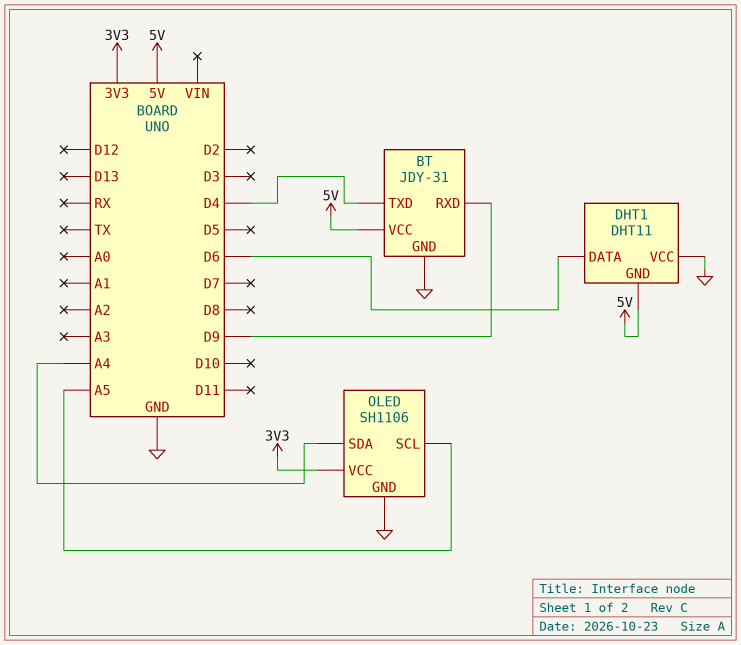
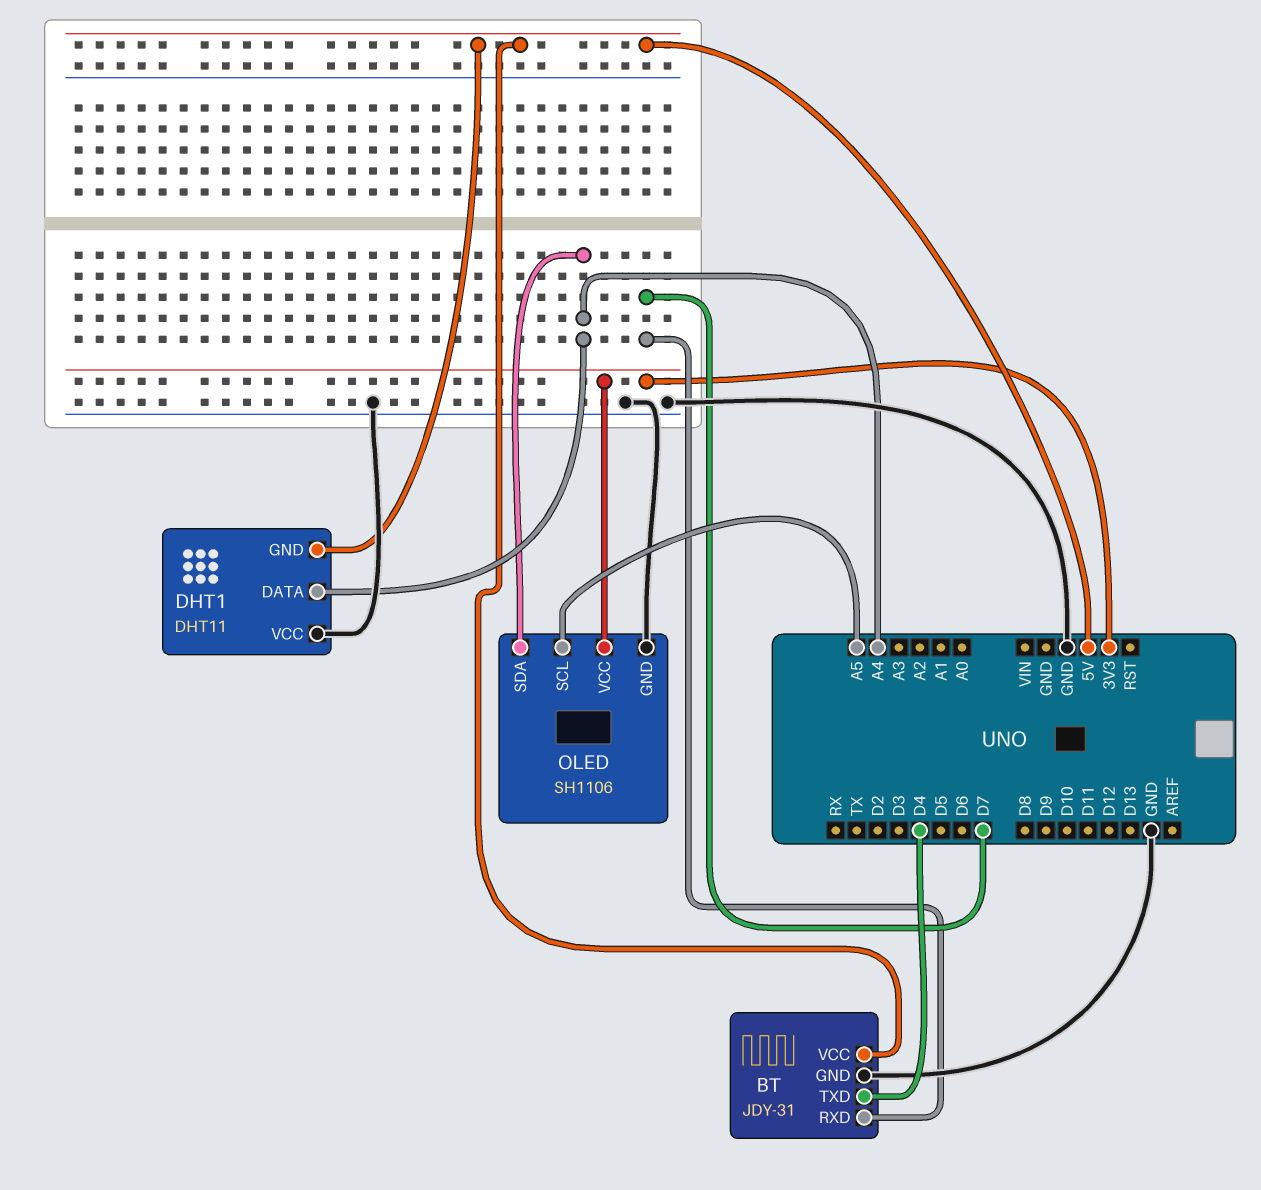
BT pin RXD: D9 -> D7
DHT1 pin DATA: D6 -> A4

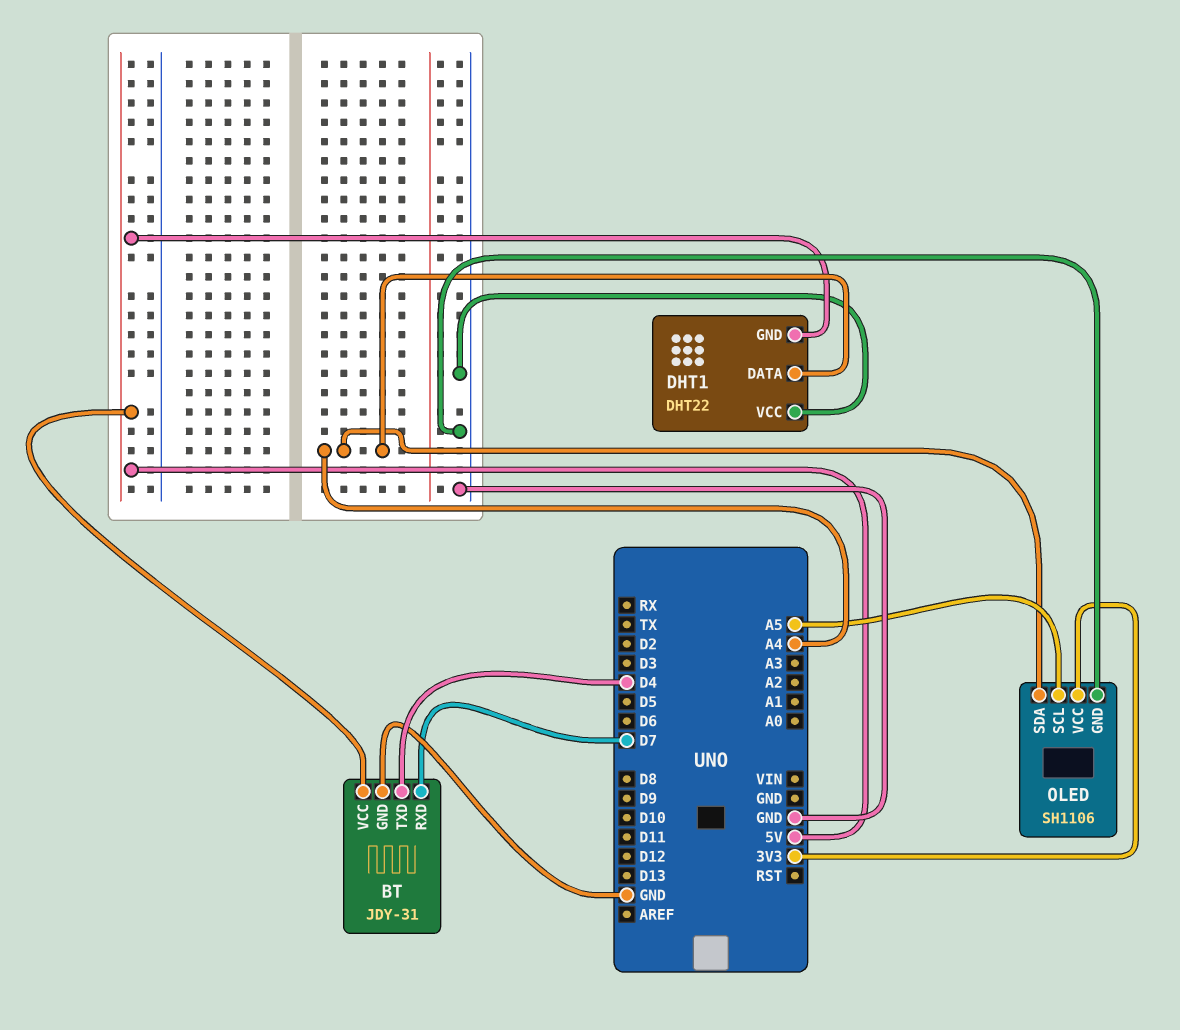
DHT1: DHT11 -> DHT22

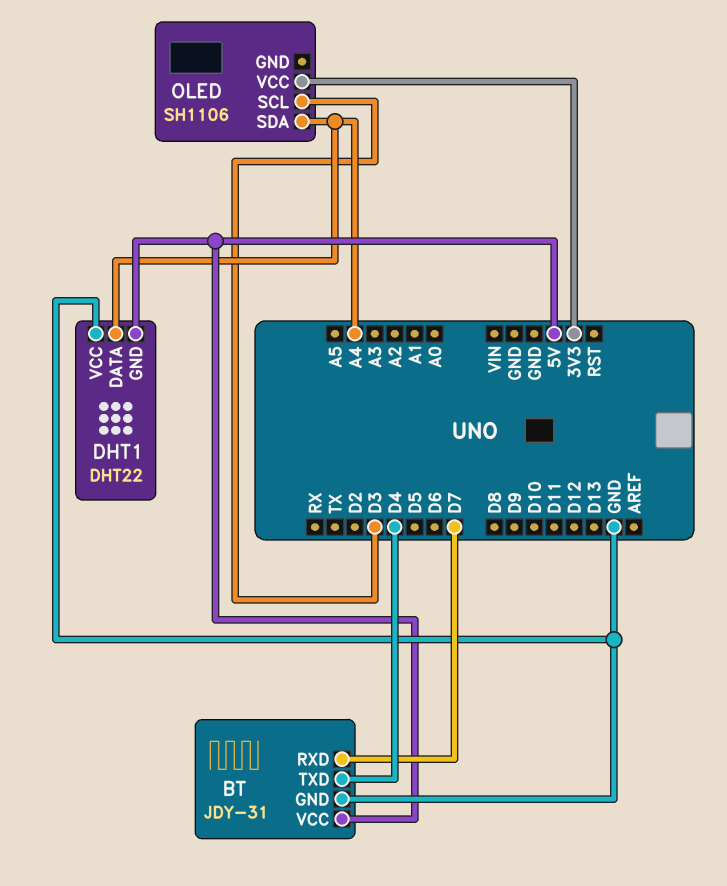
OLED pin GND: GND -> none
OLED pin SCL: A5 -> D3

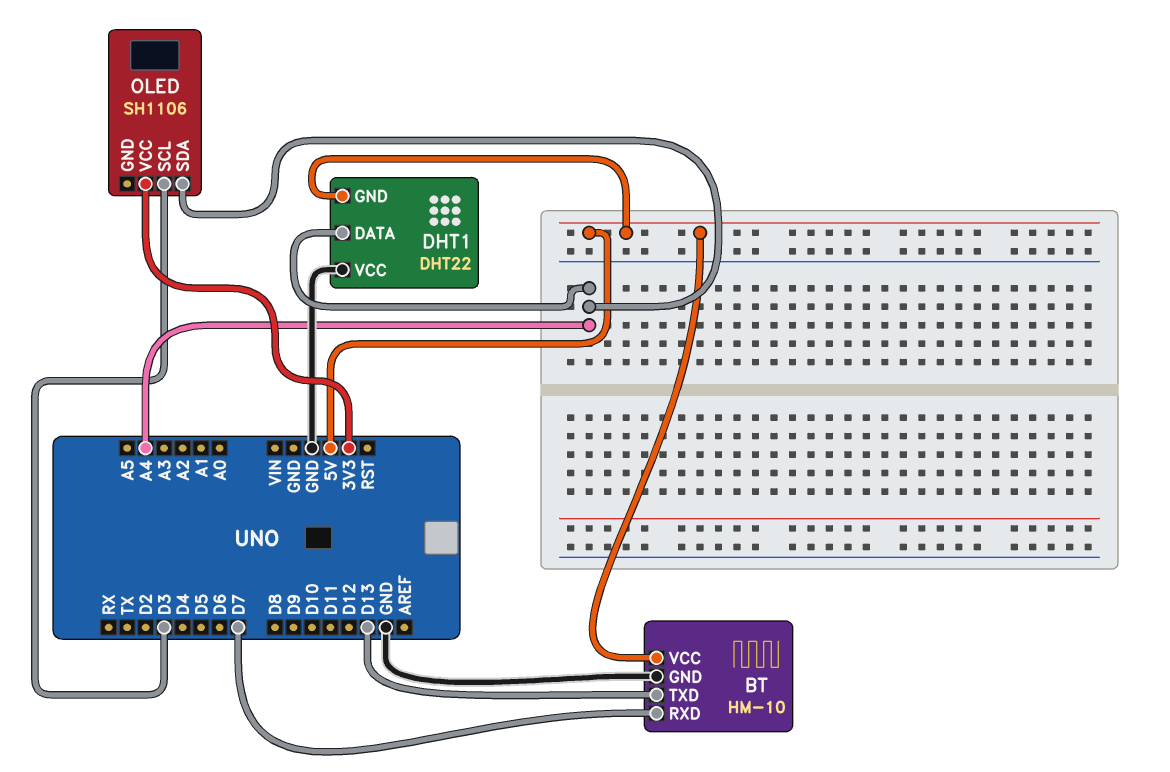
BT: JDY-31 -> HM-10
BT pin TXD: D4 -> D13

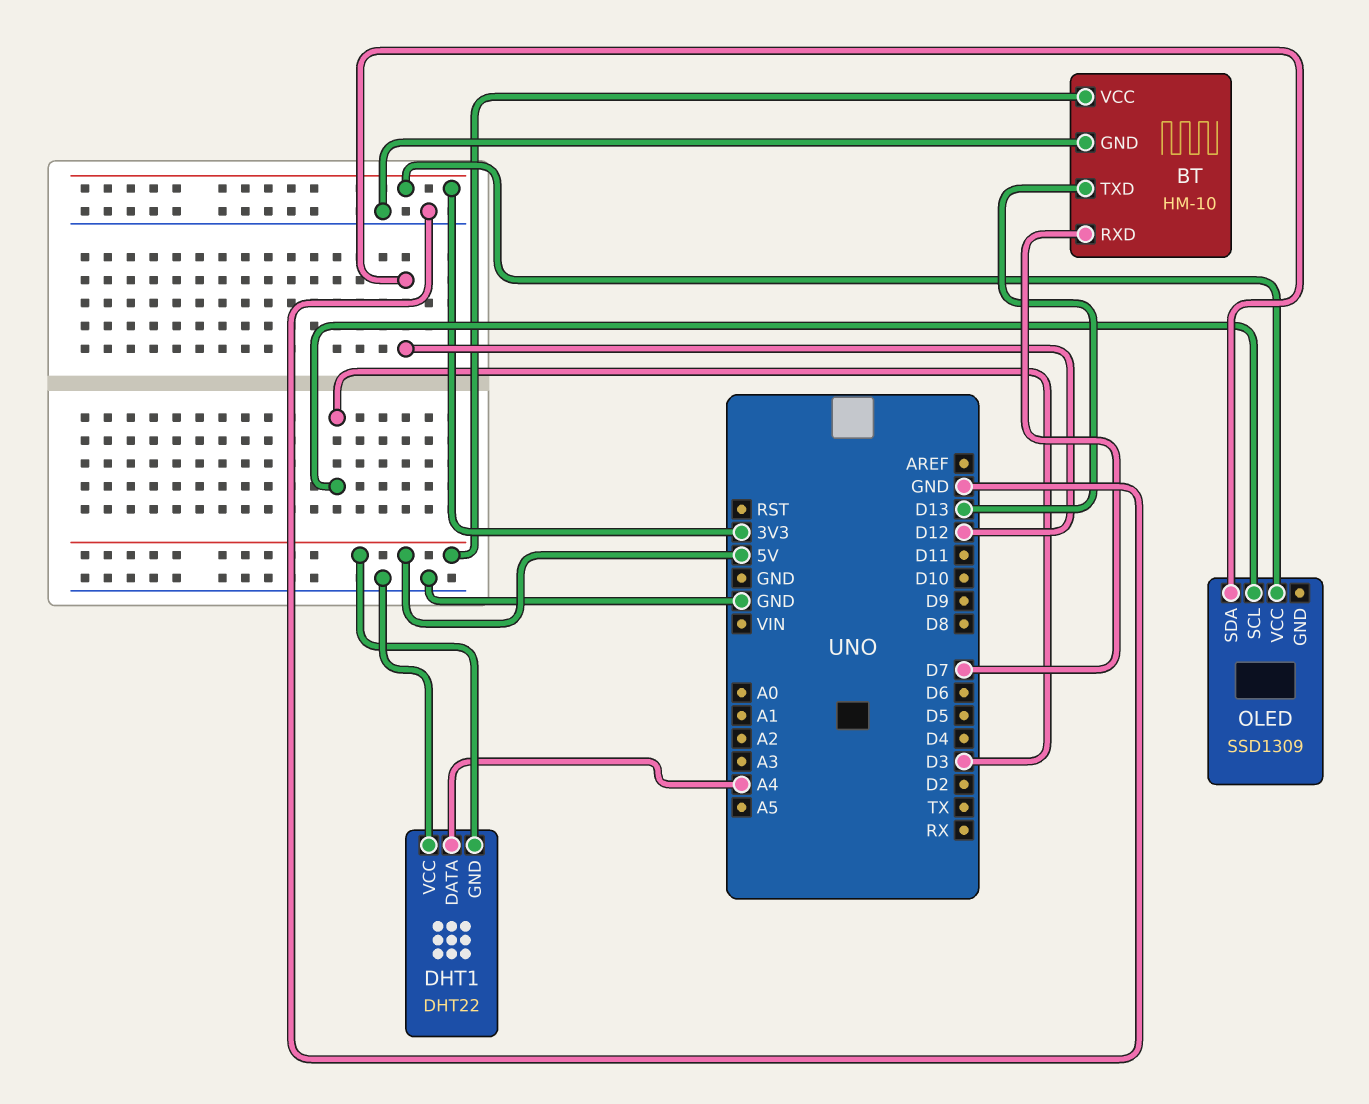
OLED: SH1106 -> SSD1309
OLED pin SDA: A4 -> D12

